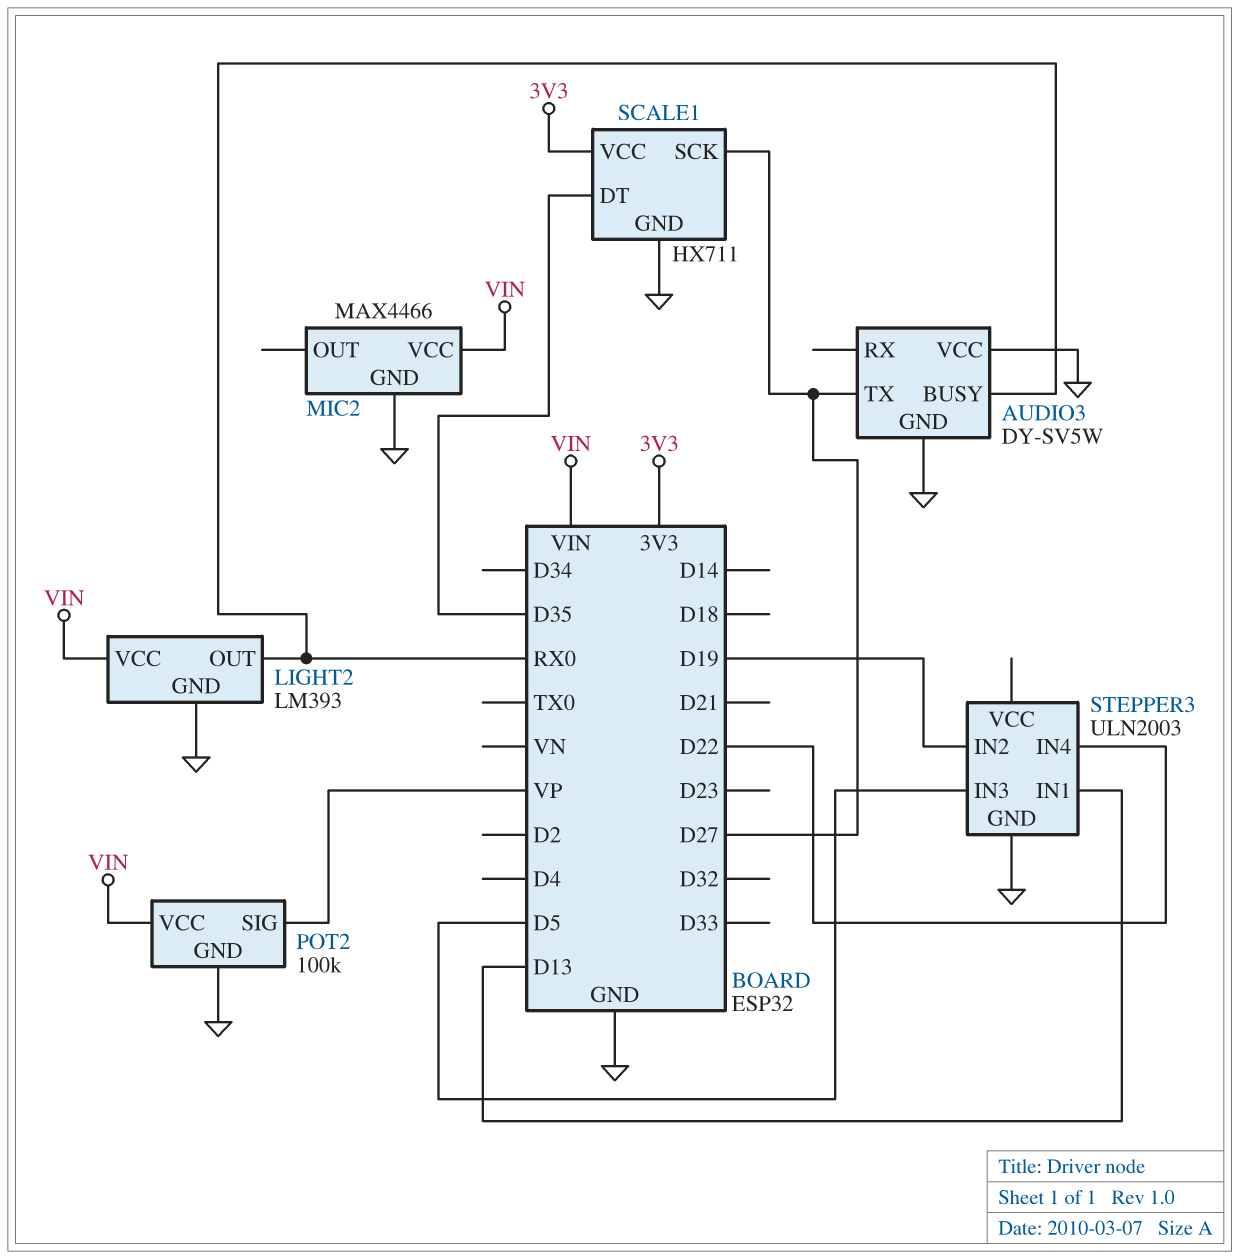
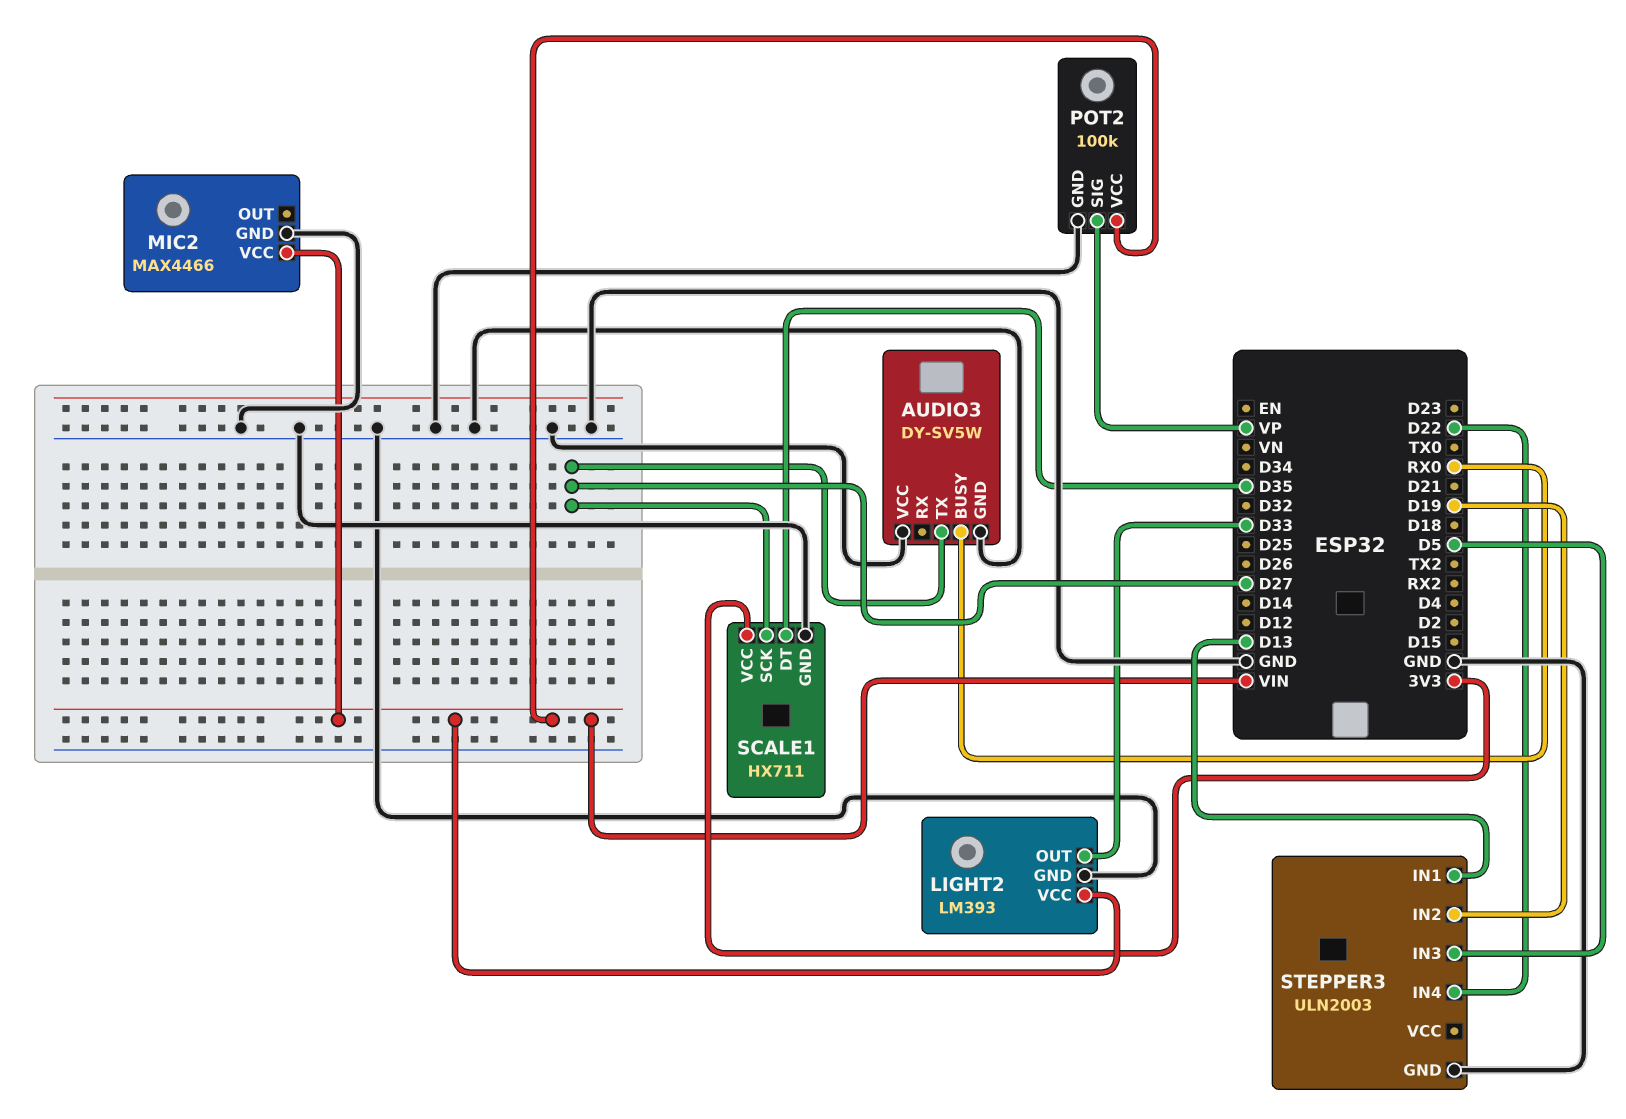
LIGHT2 pin OUT: RX0 -> D33

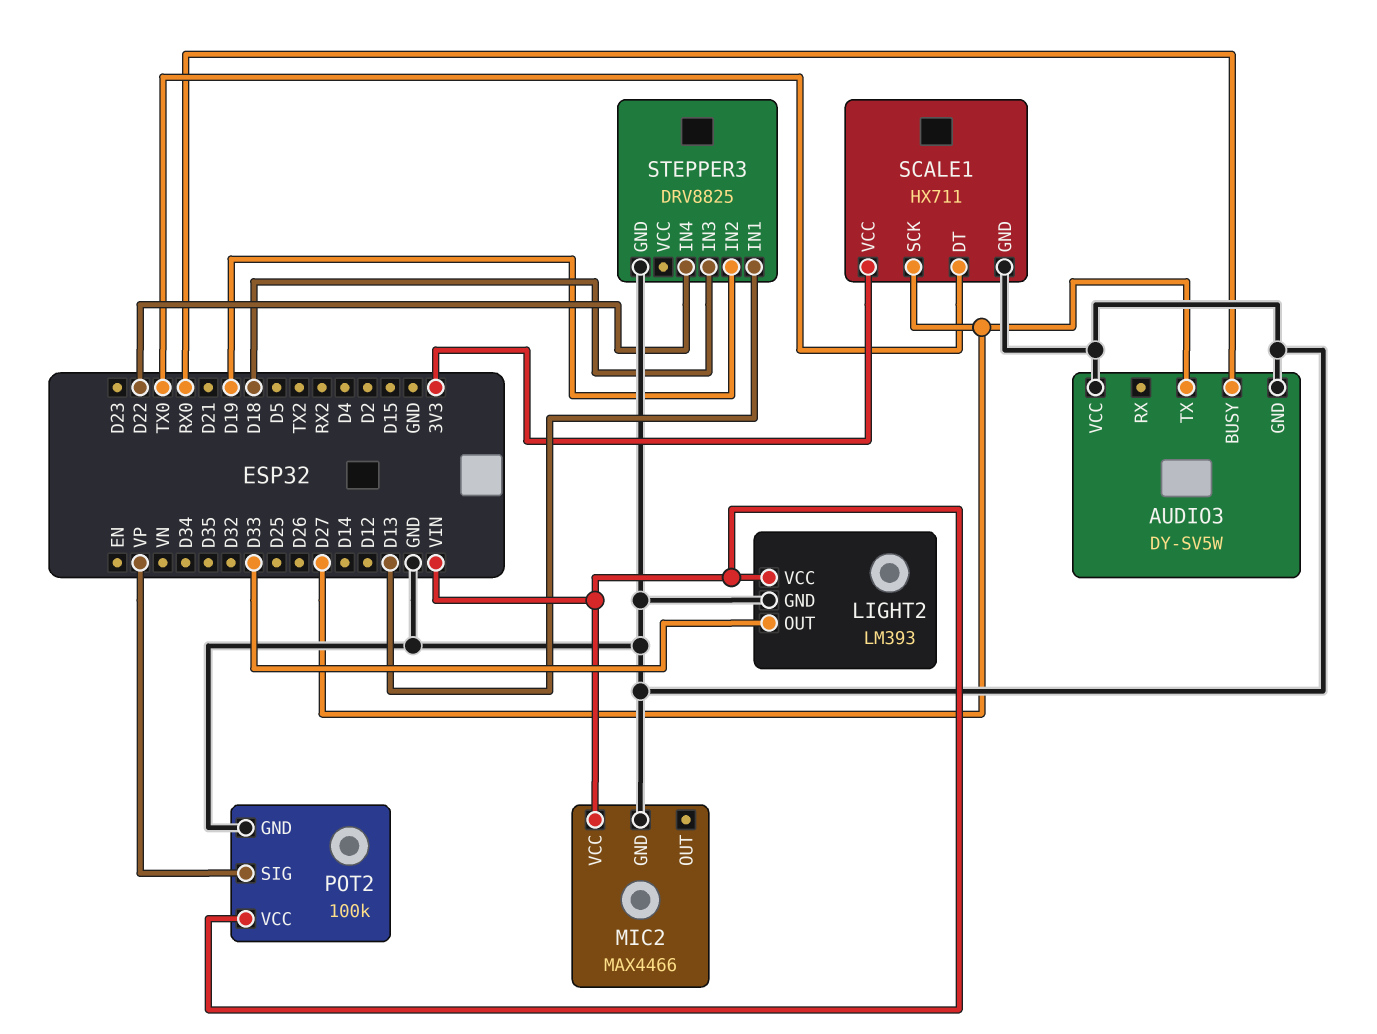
SCALE1 pin DT: D35 -> TX0
STEPPER3: ULN2003 -> DRV8825
STEPPER3 pin IN3: D5 -> D18

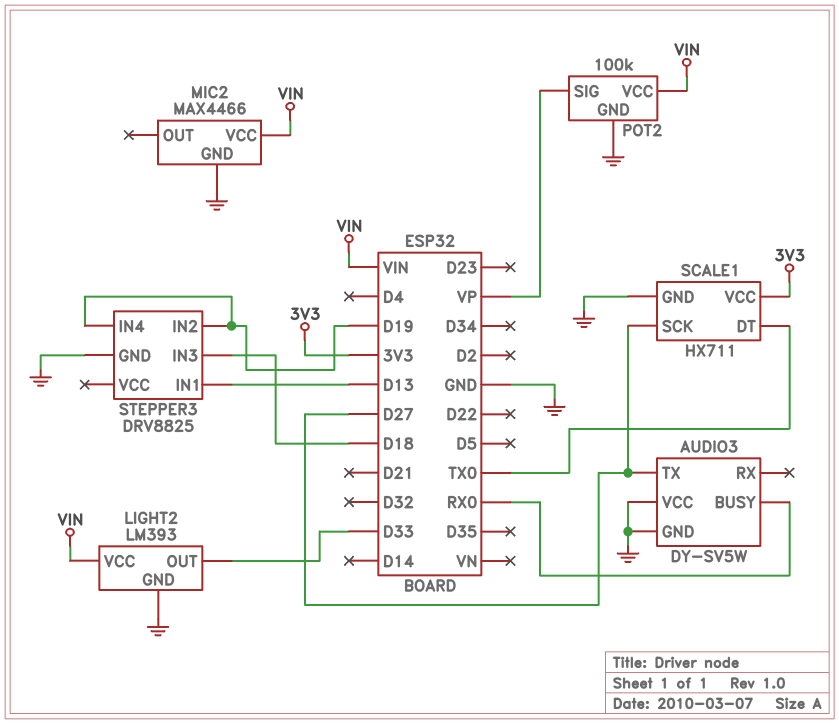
STEPPER3 pin IN4: D22 -> D19

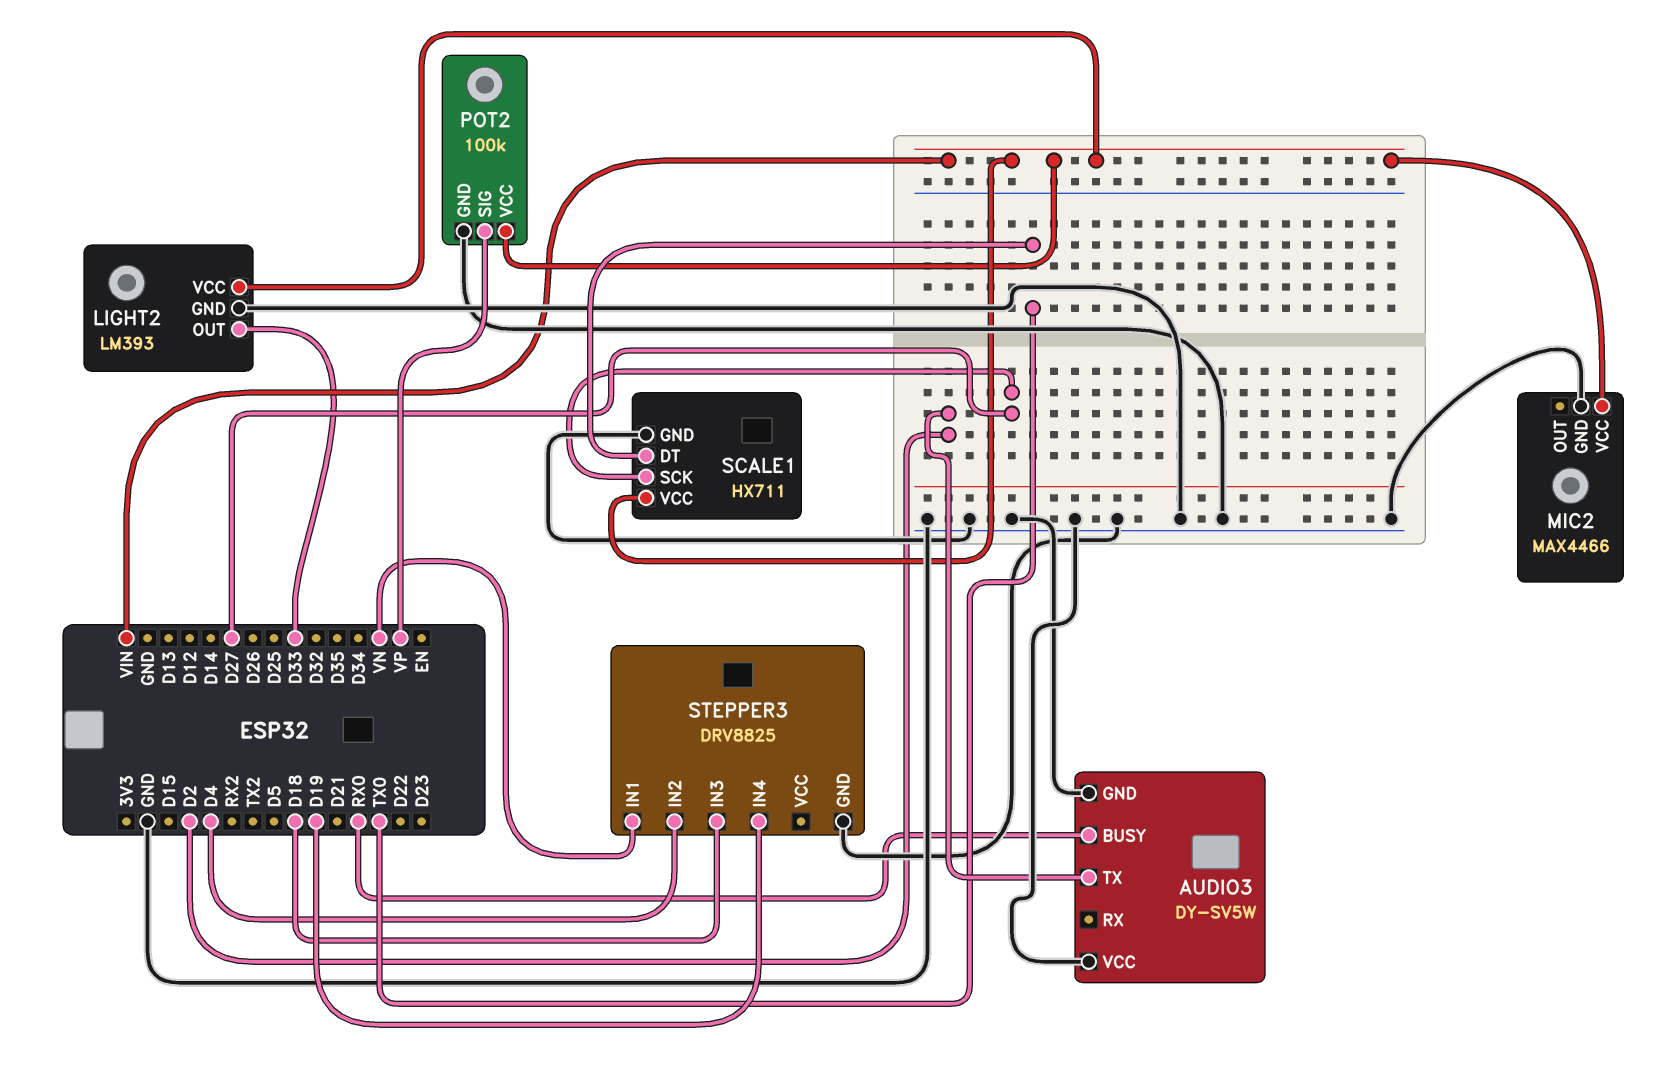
AUDIO3 pin TX: D27 -> D2
SCALE1 pin VCC: 3V3 -> VIN
STEPPER3 pin IN1: D13 -> VN
STEPPER3 pin IN2: D19 -> D4

